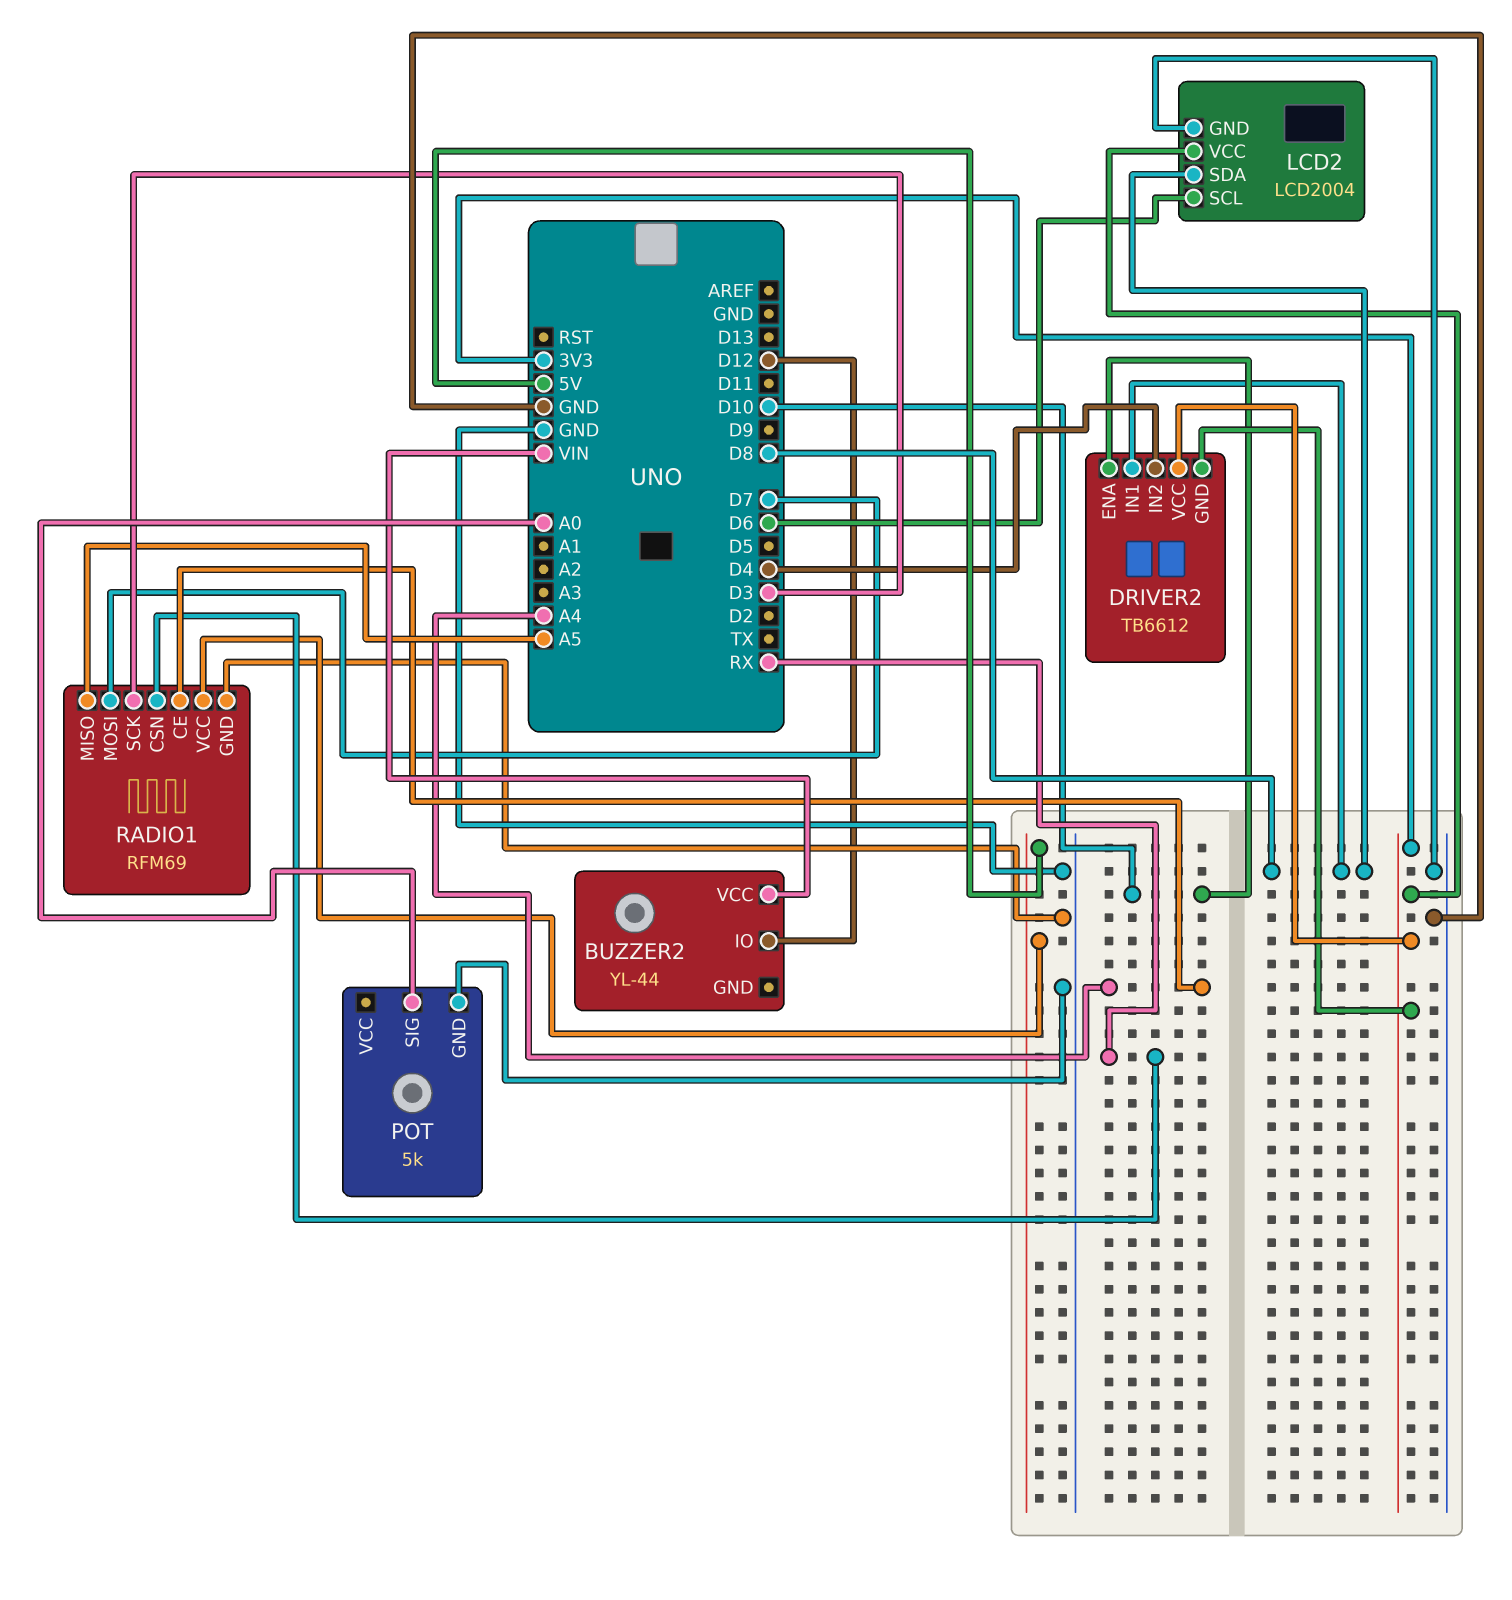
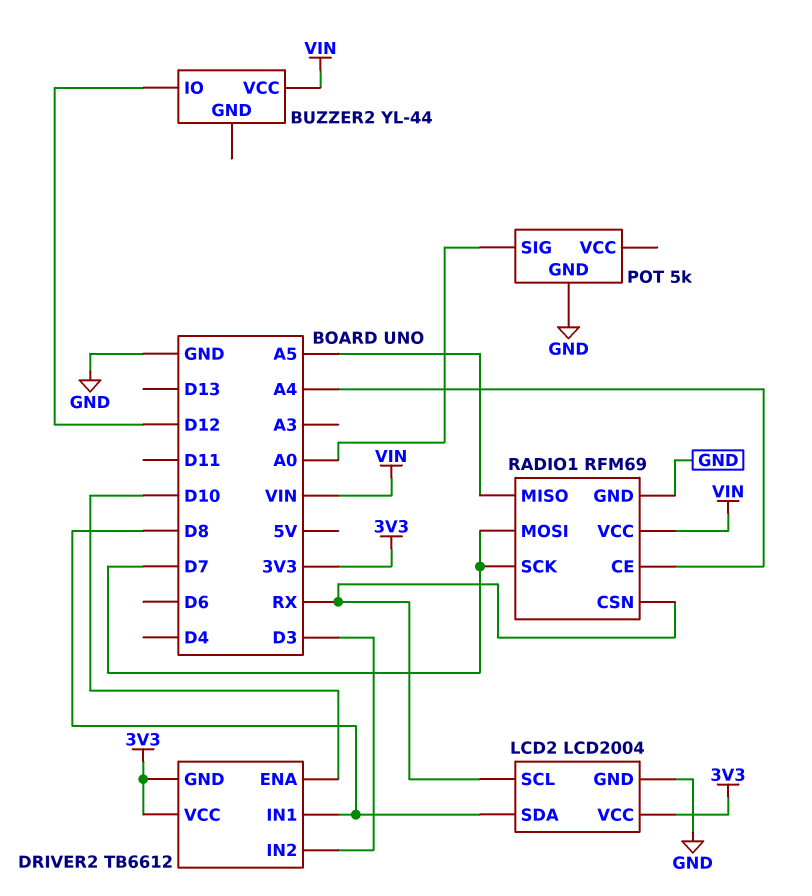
DRIVER2 pin IN2: D4 -> D3
LCD2 pin SCL: D6 -> RX
RADIO1 pin SCK: D3 -> D7
RADIO1 pin VCC: 5V -> VIN

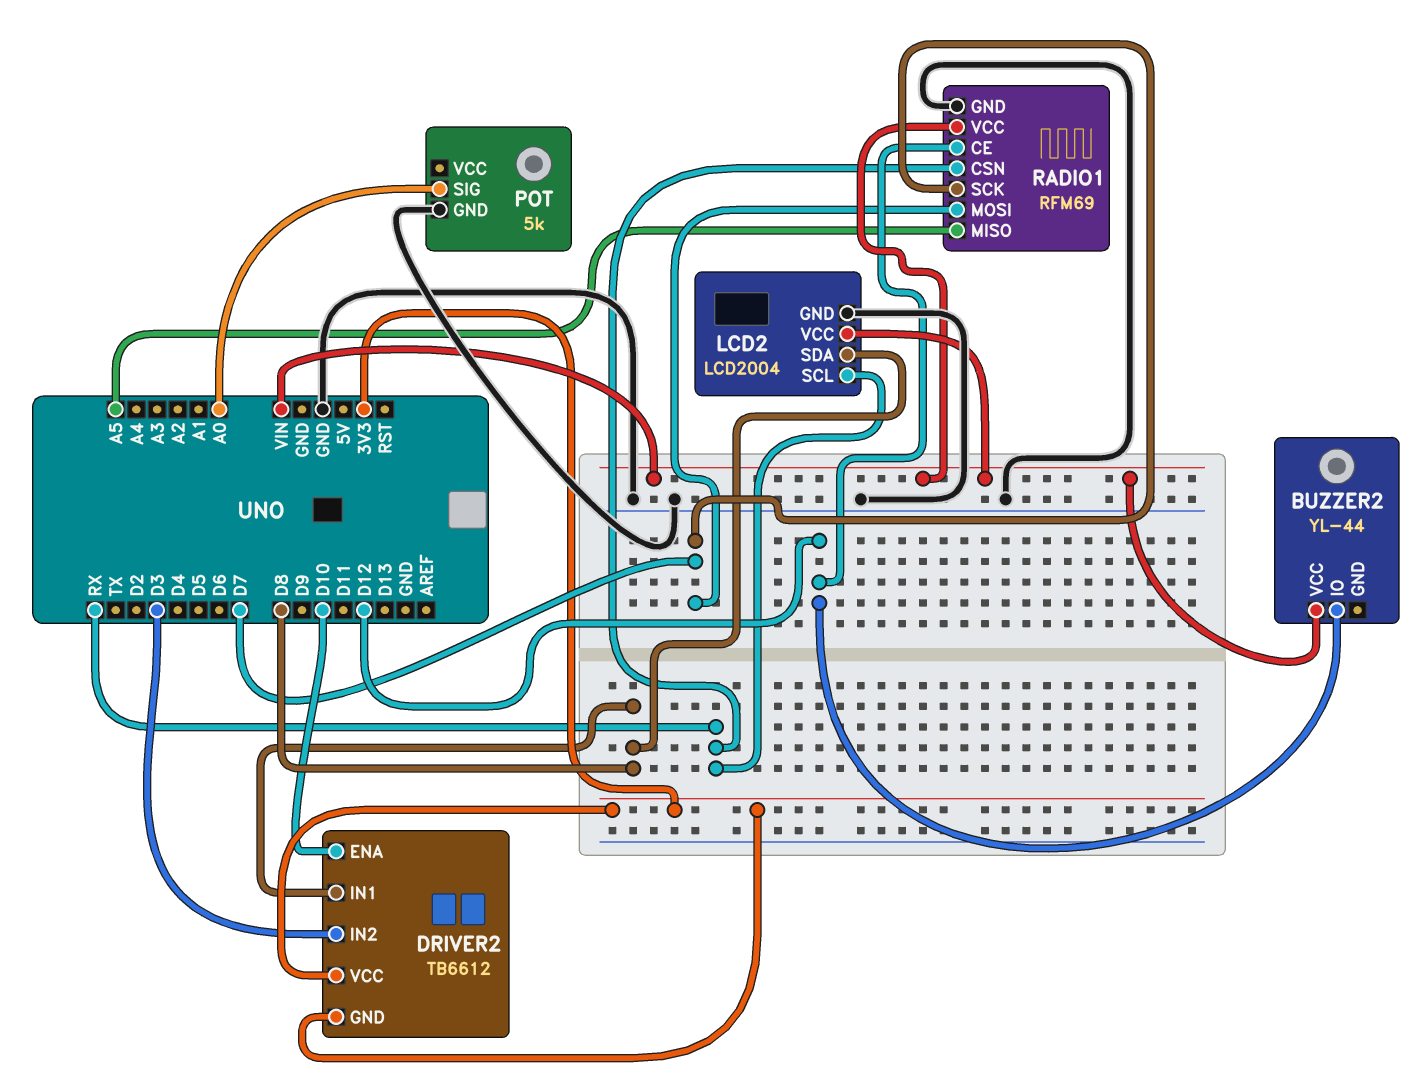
LCD2 pin VCC: 3V3 -> VIN
RADIO1 pin CE: A4 -> D12

